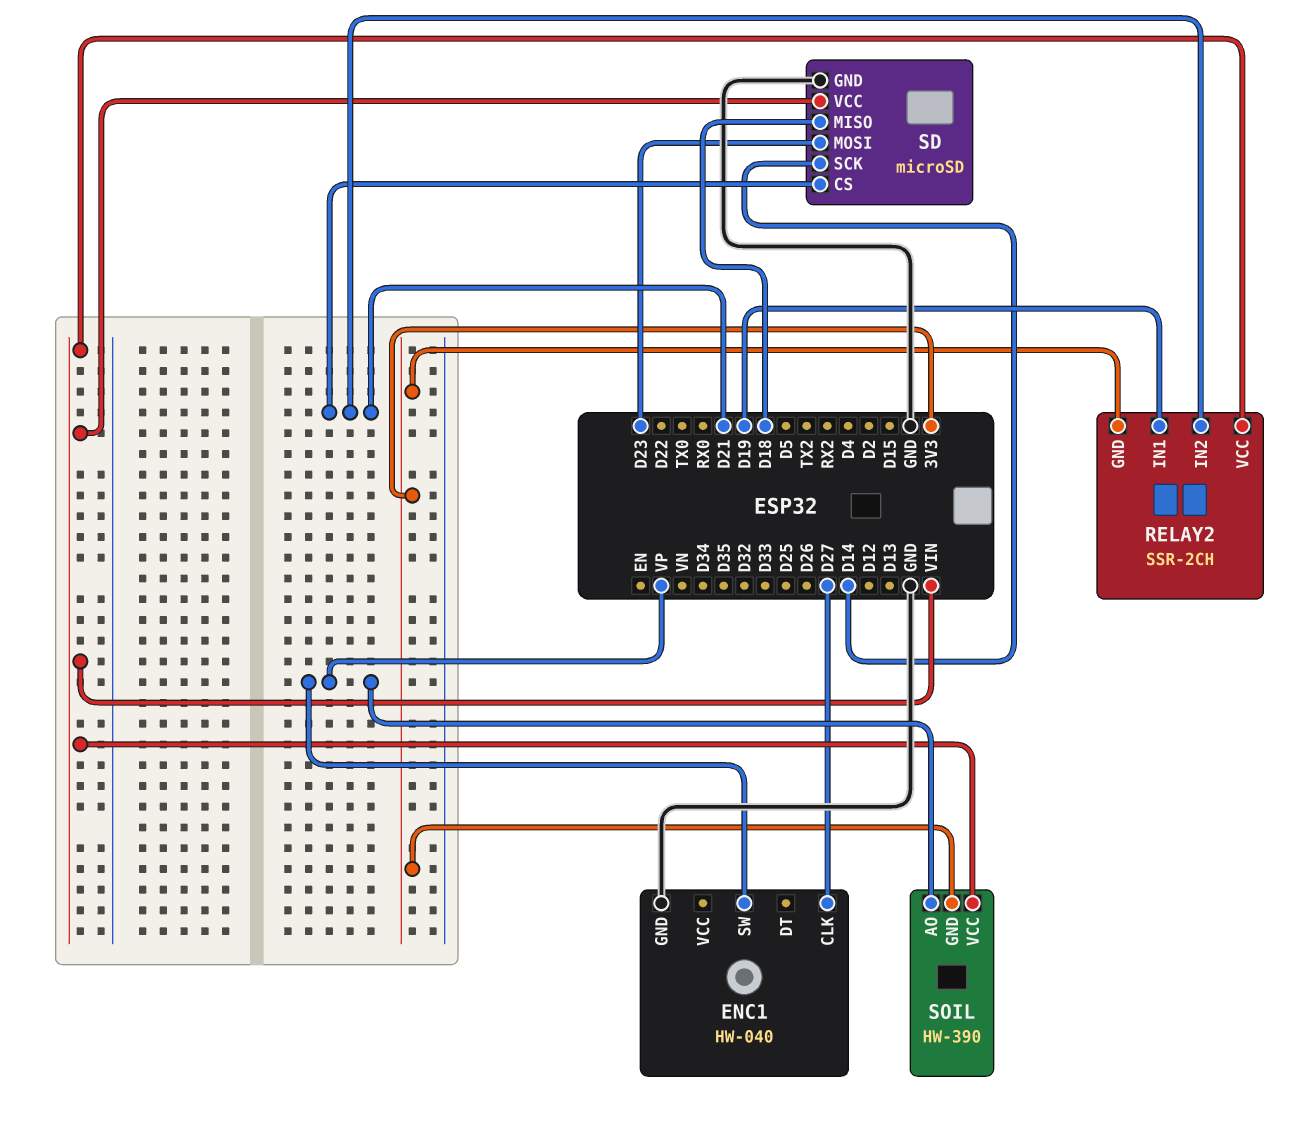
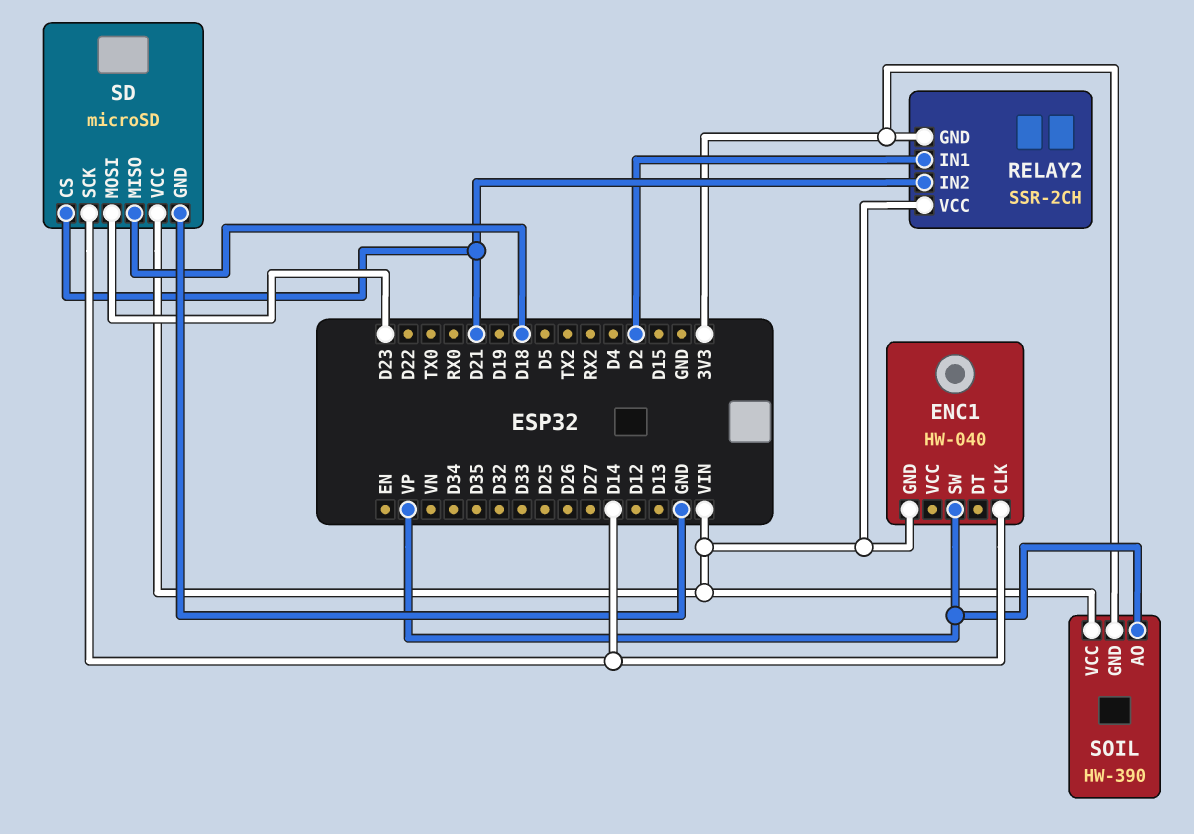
ENC1 pin CLK: D27 -> D14
ENC1 pin GND: GND -> VIN
RELAY2 pin IN1: D19 -> D2

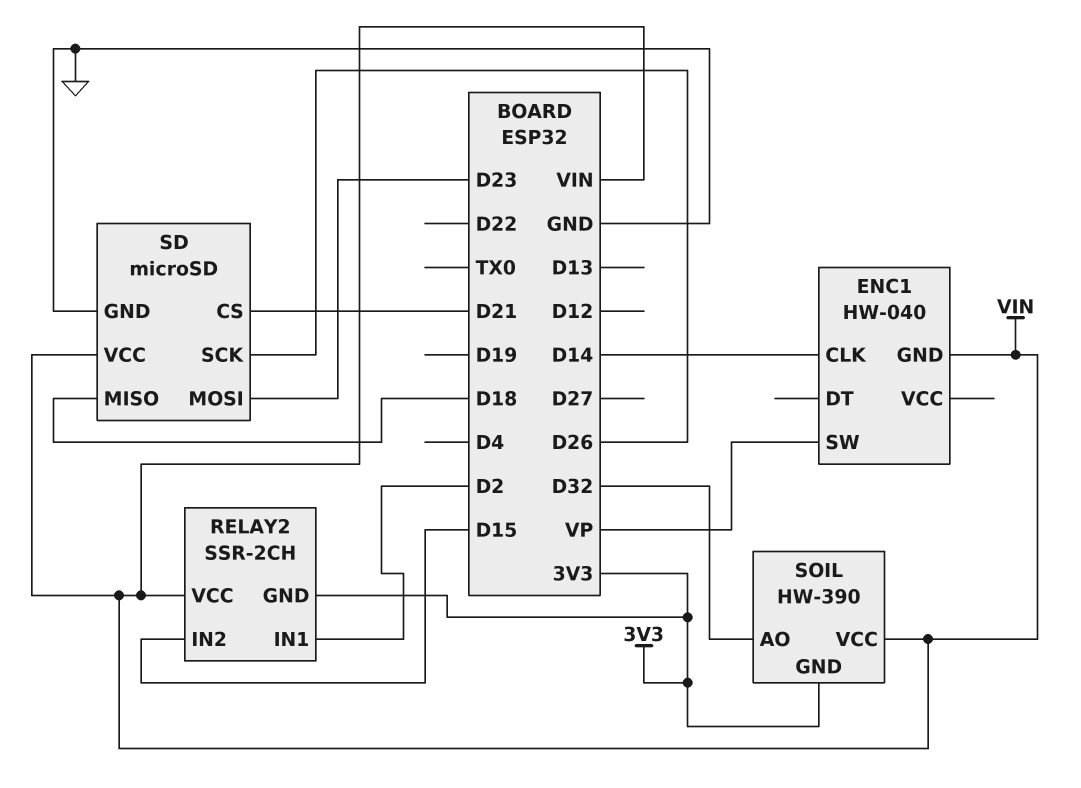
RELAY2 pin IN2: D21 -> D15
SD pin SCK: D14 -> D26
SOIL pin AO: VP -> D32

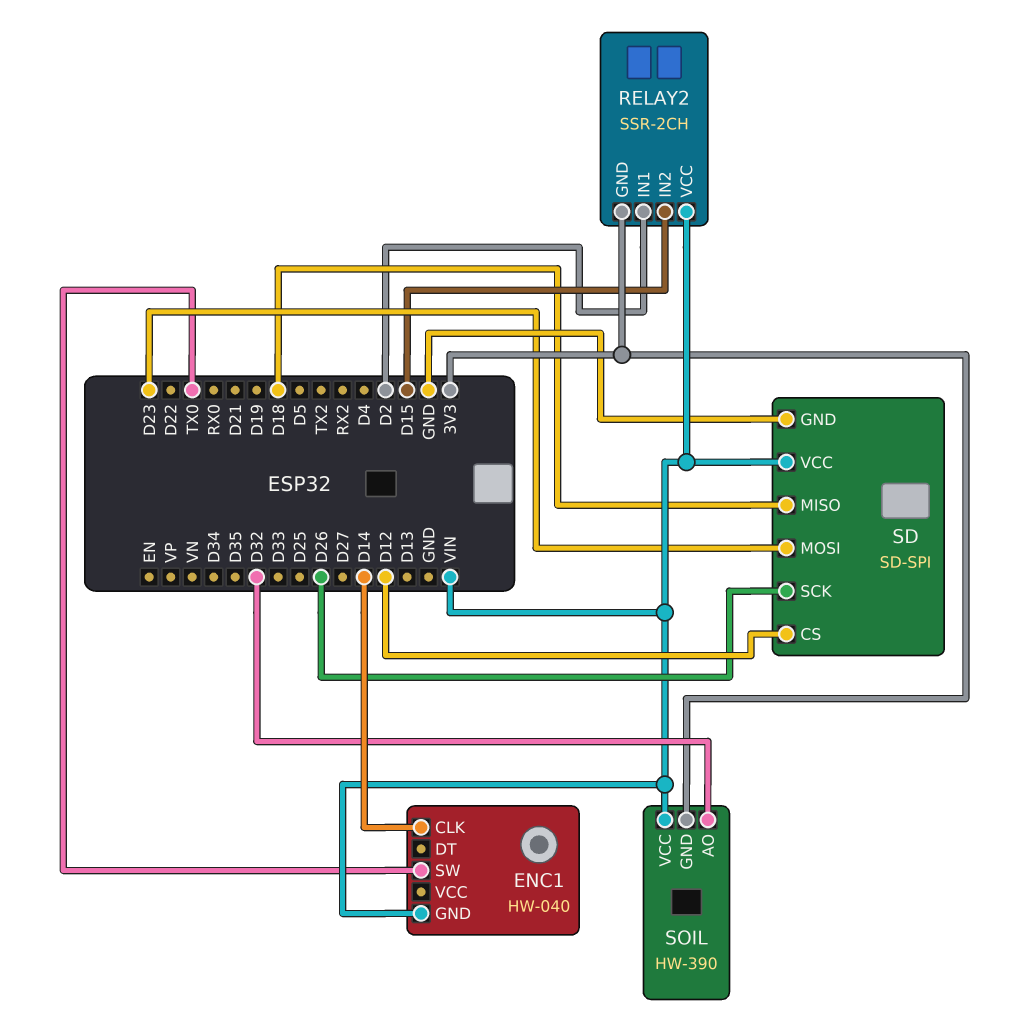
ENC1 pin SW: VP -> TX0
SD: microSD -> SD-SPI
SD pin CS: D21 -> D12

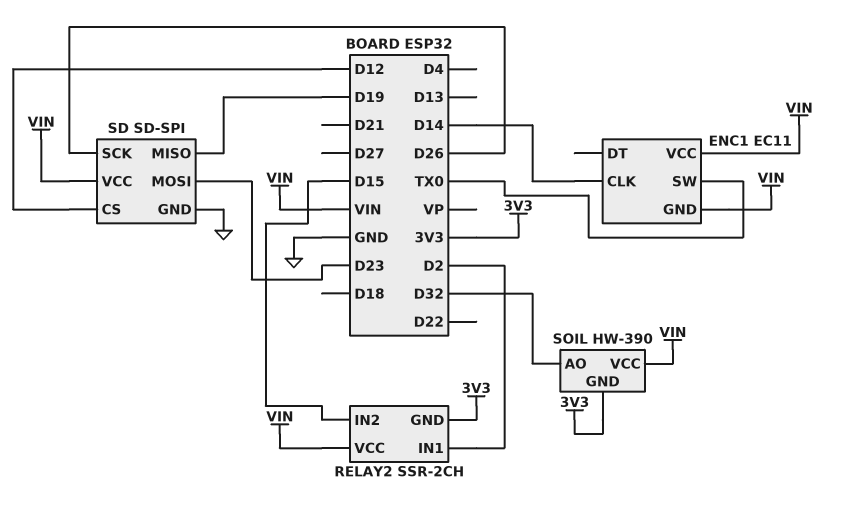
ENC1: HW-040 -> EC11
ENC1 pin VCC: none -> VIN
SD pin MISO: D18 -> D19

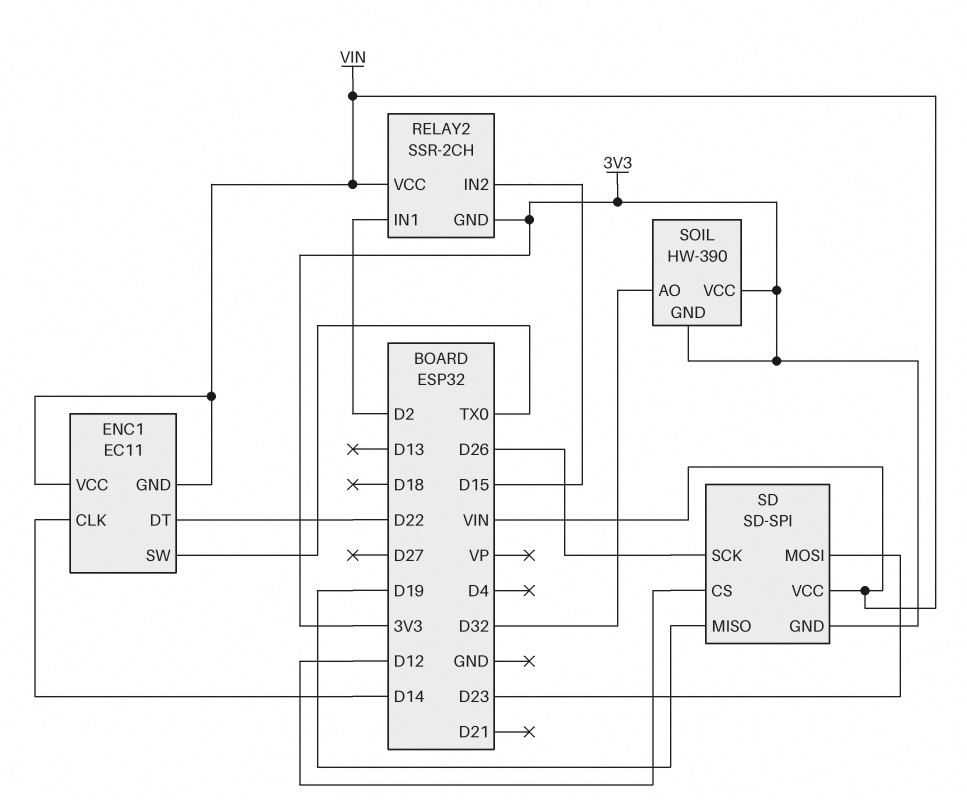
ENC1 pin DT: none -> D22
SD pin GND: GND -> 3V3
SOIL pin VCC: VIN -> 3V3

